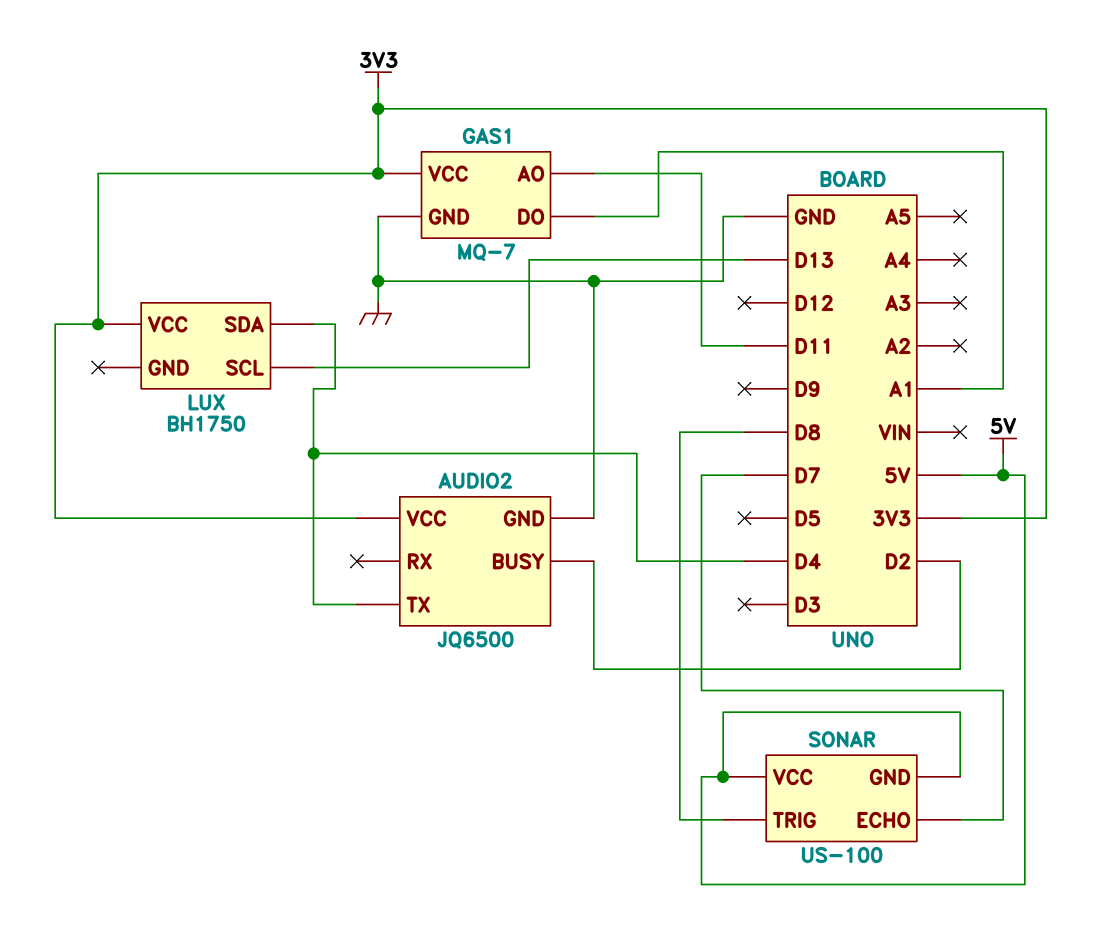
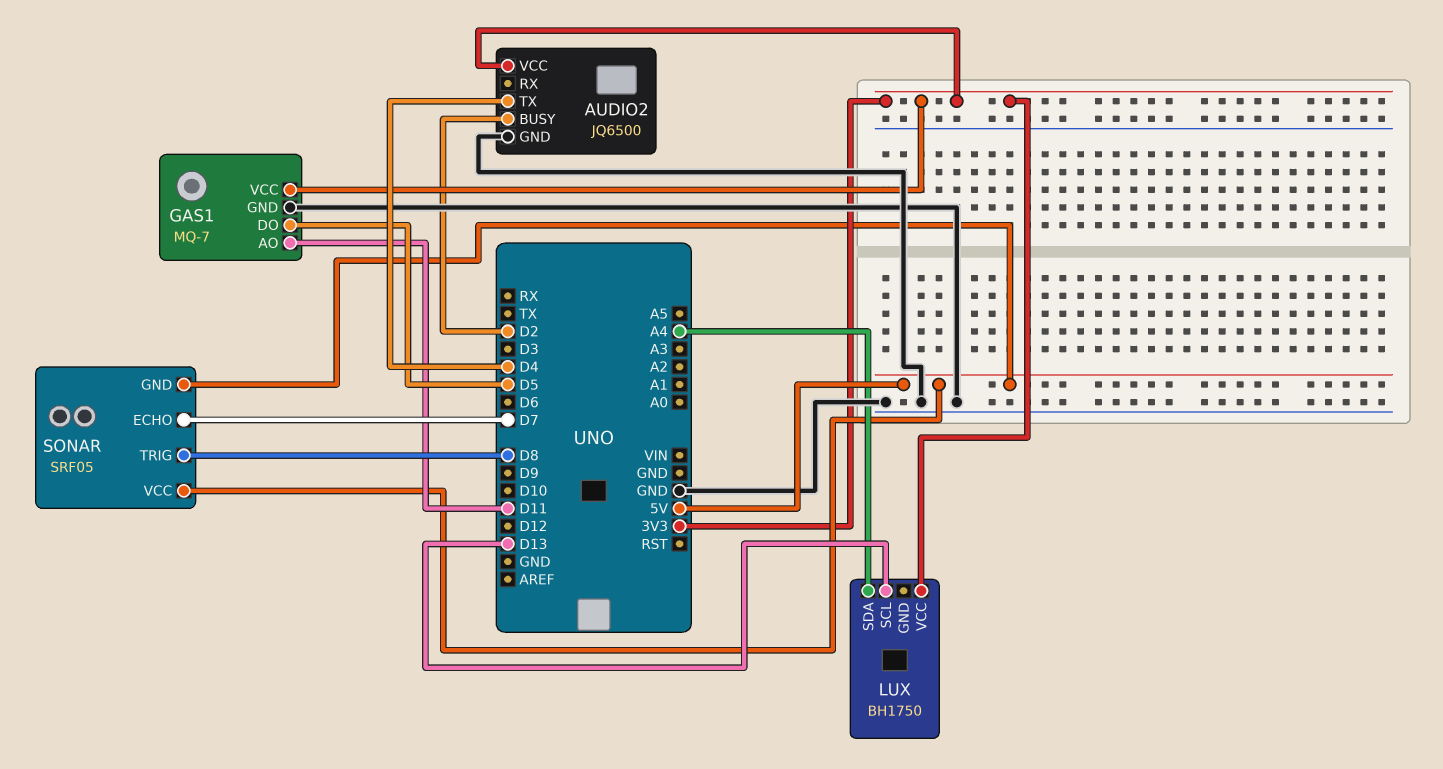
GAS1 pin DO: A1 -> D5
LUX pin SDA: D4 -> A4
SONAR: US-100 -> SRF05

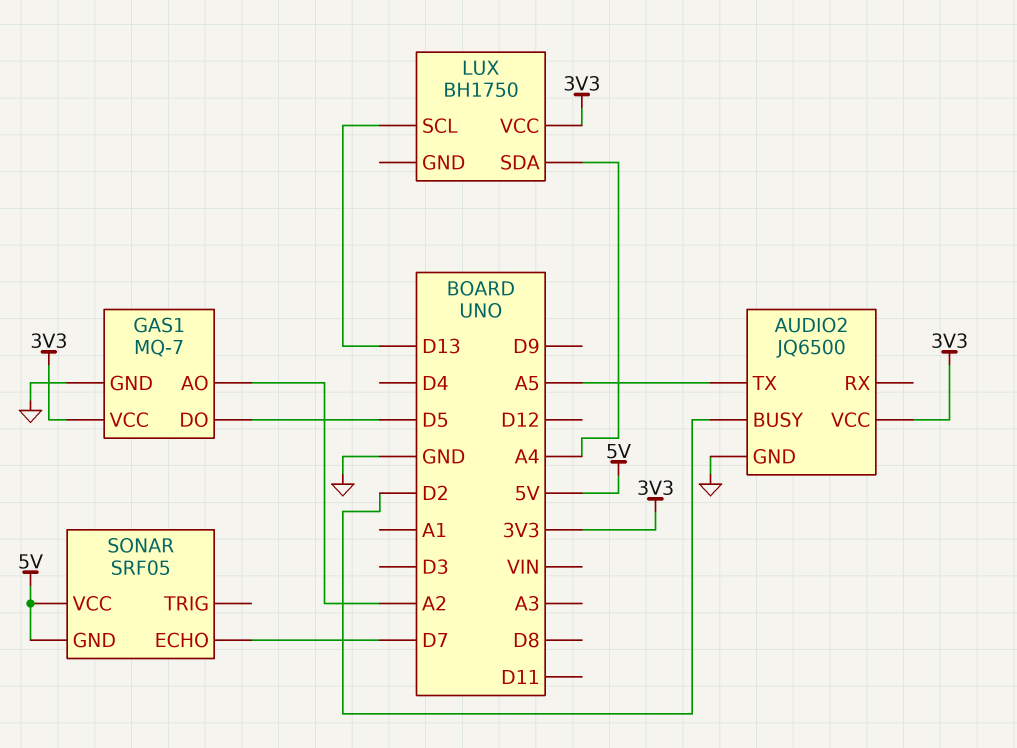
AUDIO2 pin TX: D4 -> A5
GAS1 pin AO: D11 -> A2
SONAR pin TRIG: D8 -> none

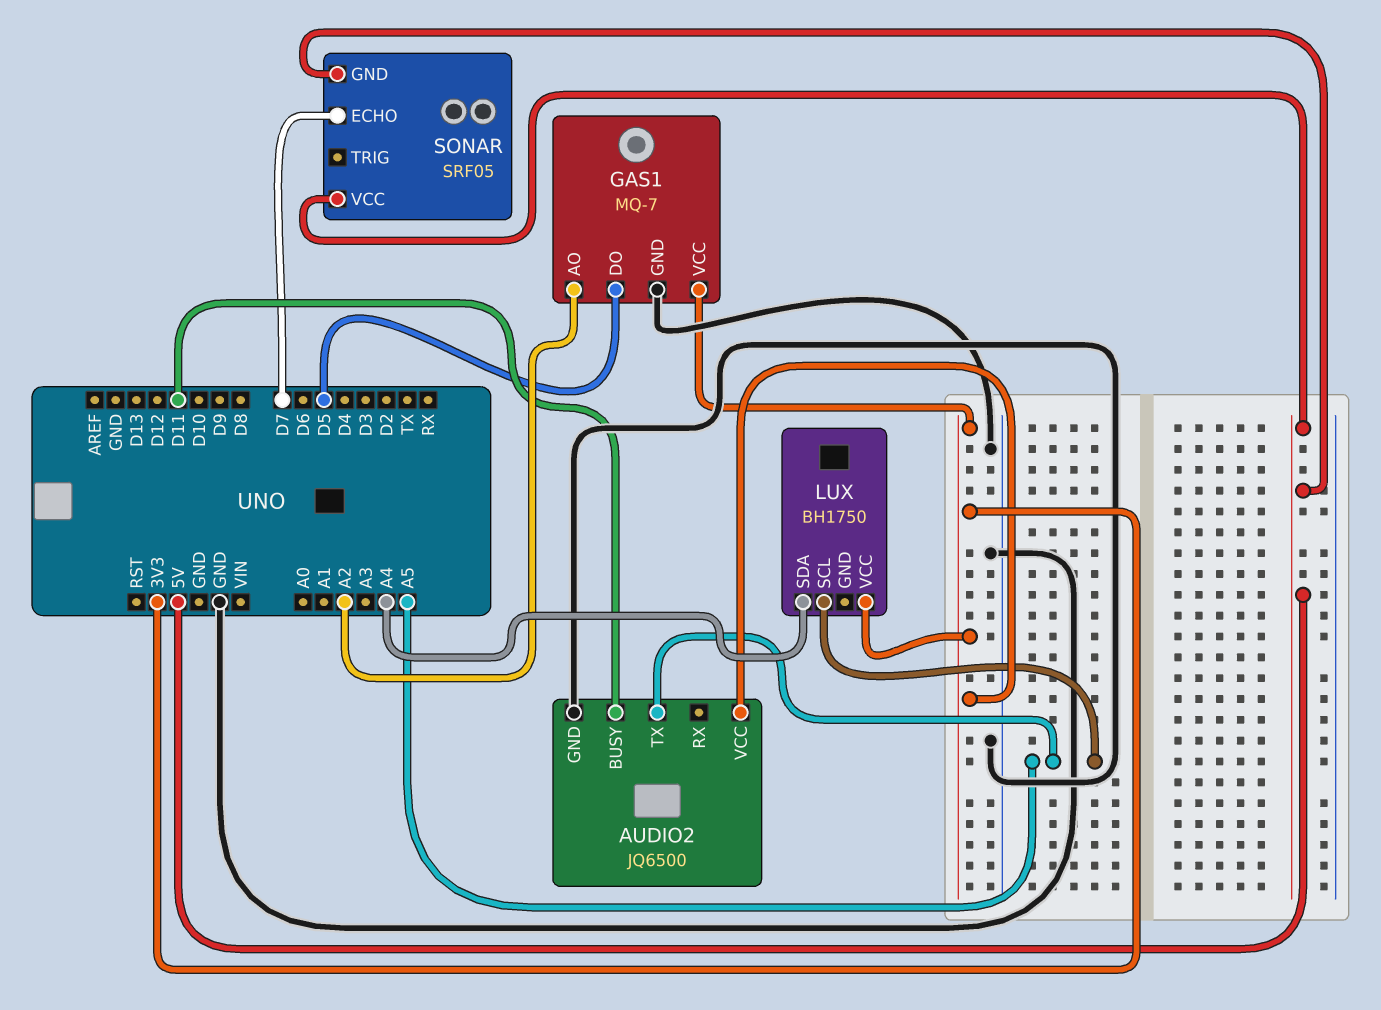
AUDIO2 pin BUSY: D2 -> D11
LUX pin SCL: D13 -> A5

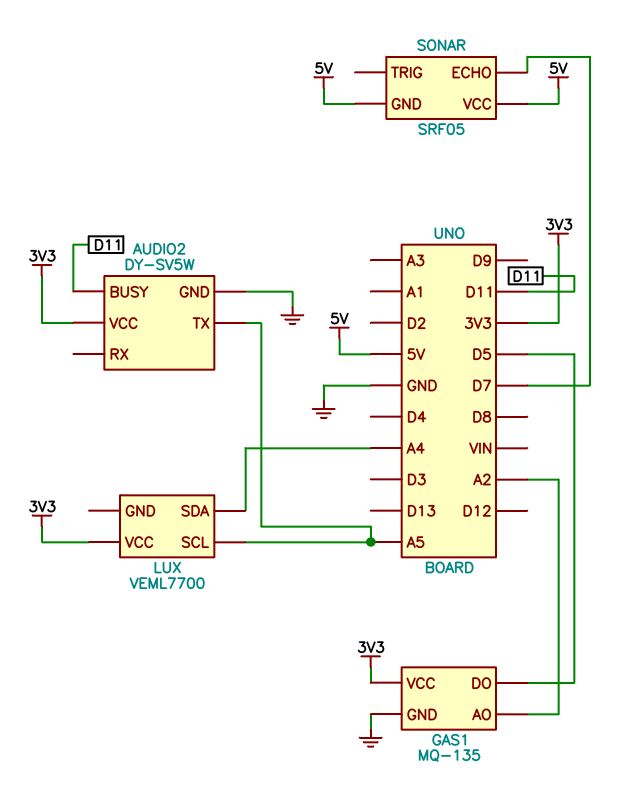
AUDIO2: JQ6500 -> DY-SV5W
GAS1: MQ-7 -> MQ-135
LUX: BH1750 -> VEML7700

